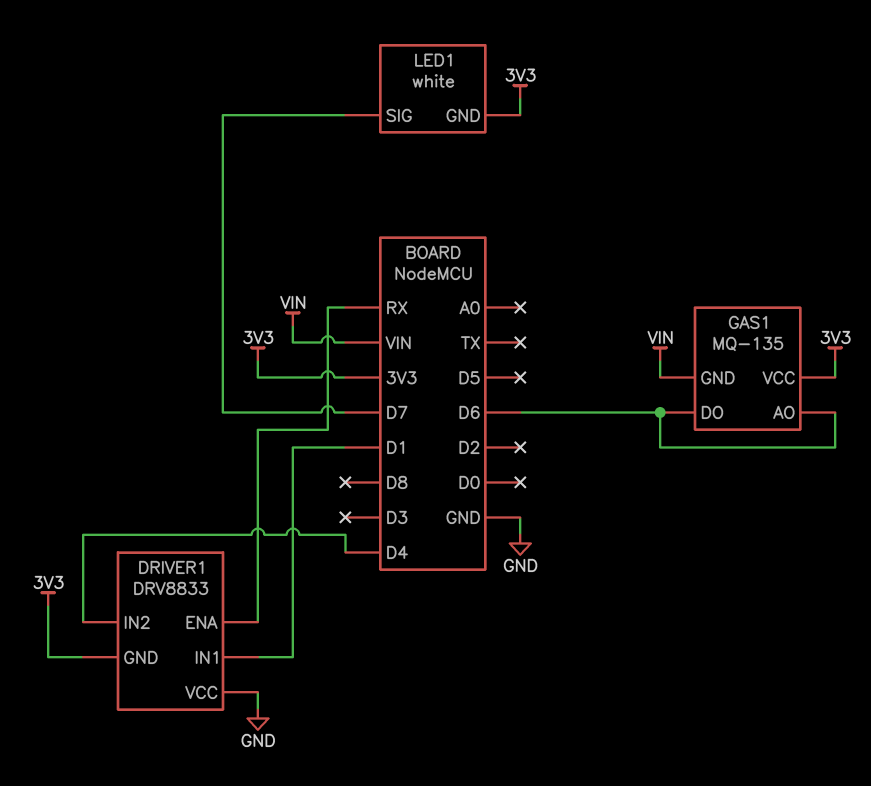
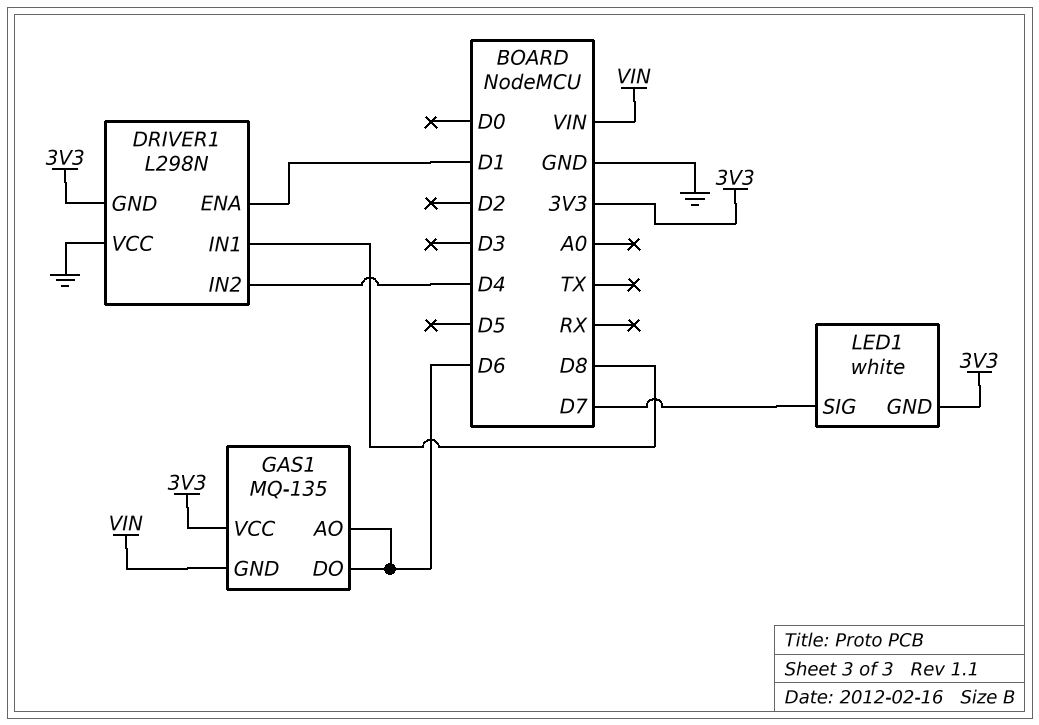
DRIVER1: DRV8833 -> L298N
DRIVER1 pin ENA: RX -> D1
DRIVER1 pin IN1: D1 -> D8

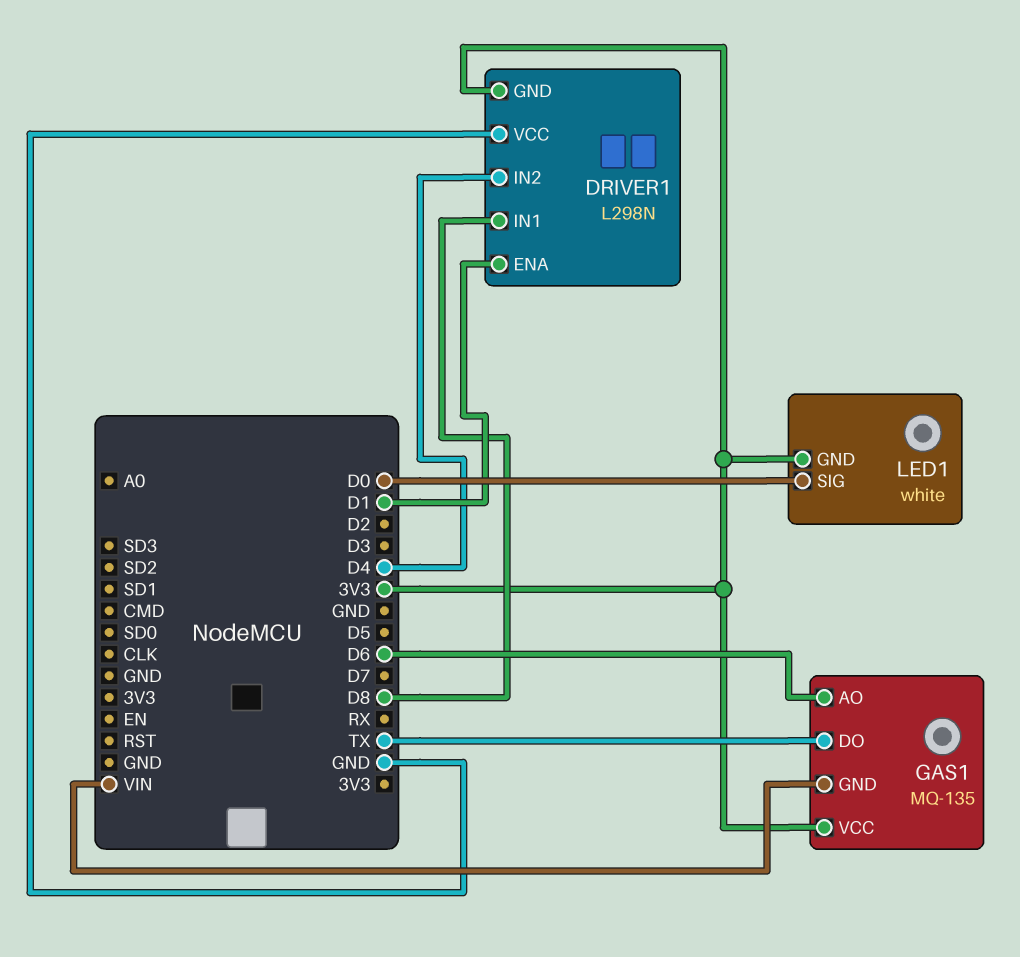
GAS1 pin DO: D6 -> TX
LED1 pin SIG: D7 -> D0

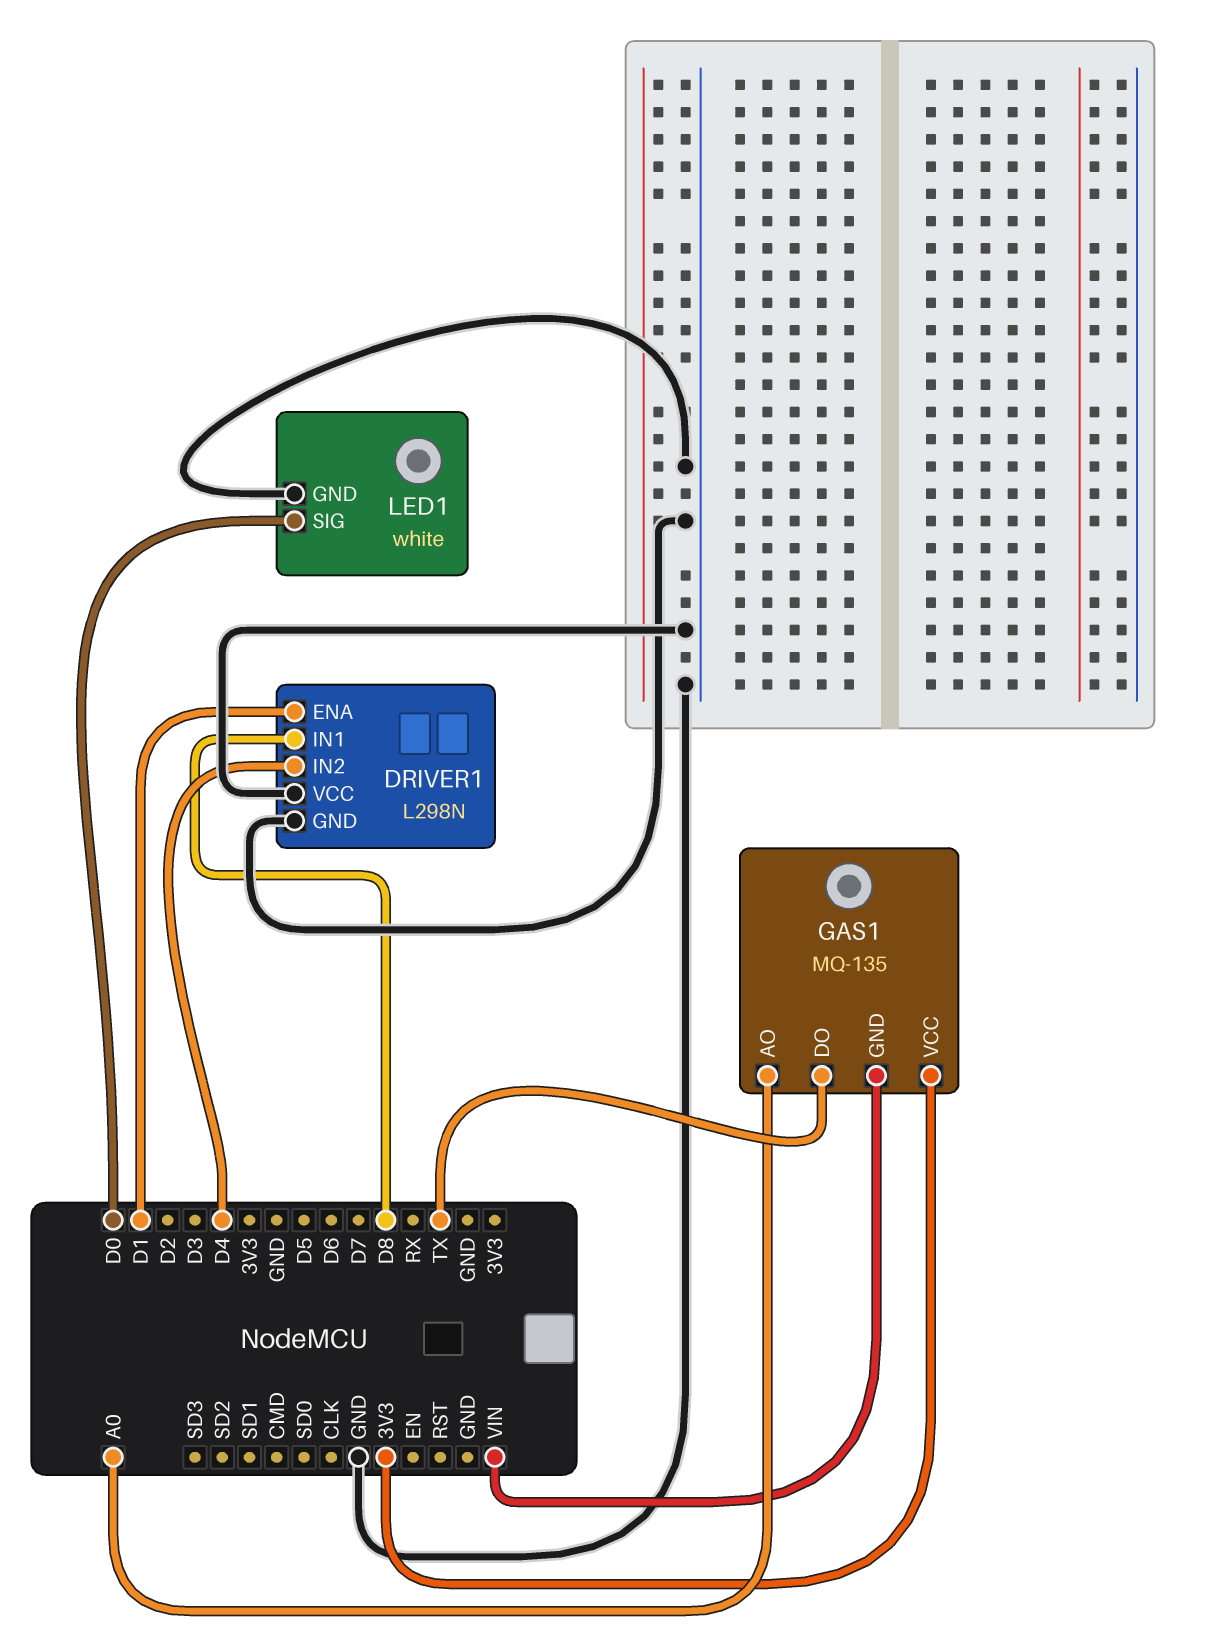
DRIVER1 pin GND: 3V3 -> GND
GAS1 pin AO: D6 -> A0
LED1 pin GND: 3V3 -> GND

